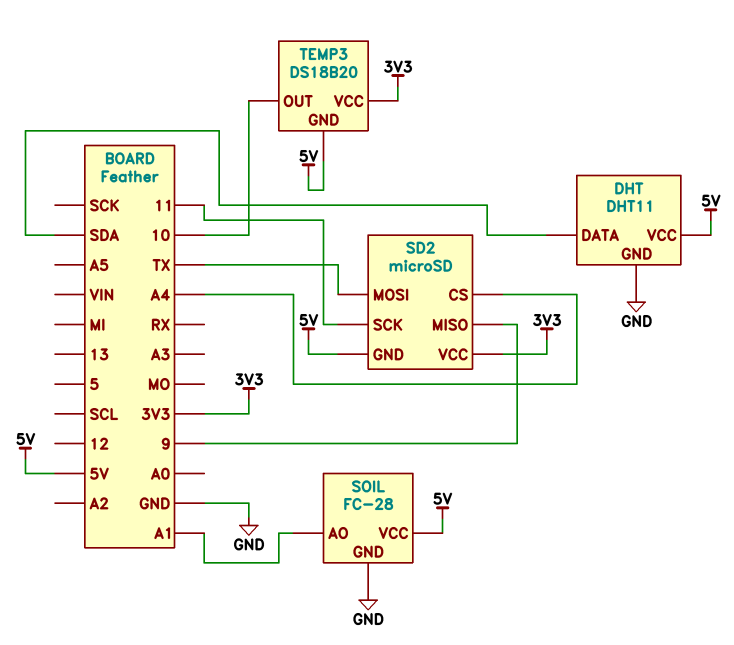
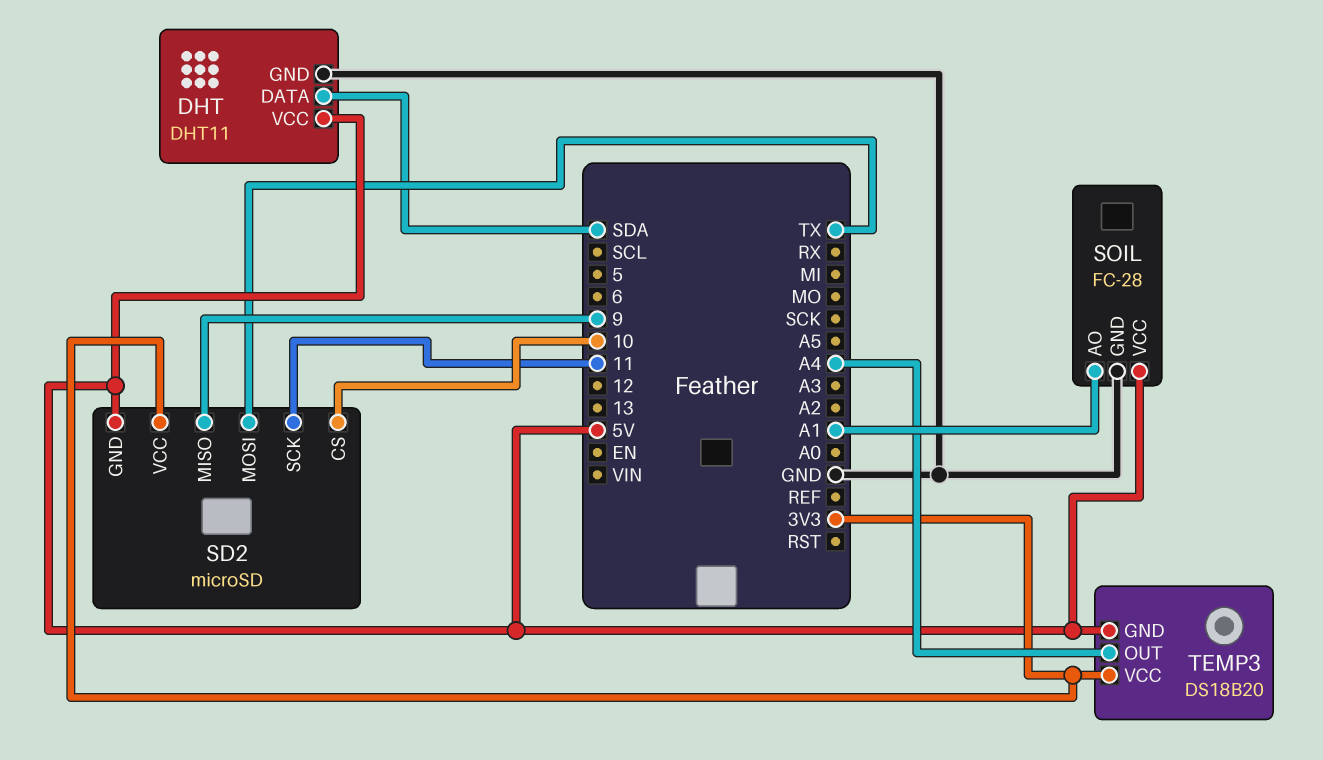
SD2 pin CS: A4 -> 10
TEMP3 pin OUT: 10 -> A4

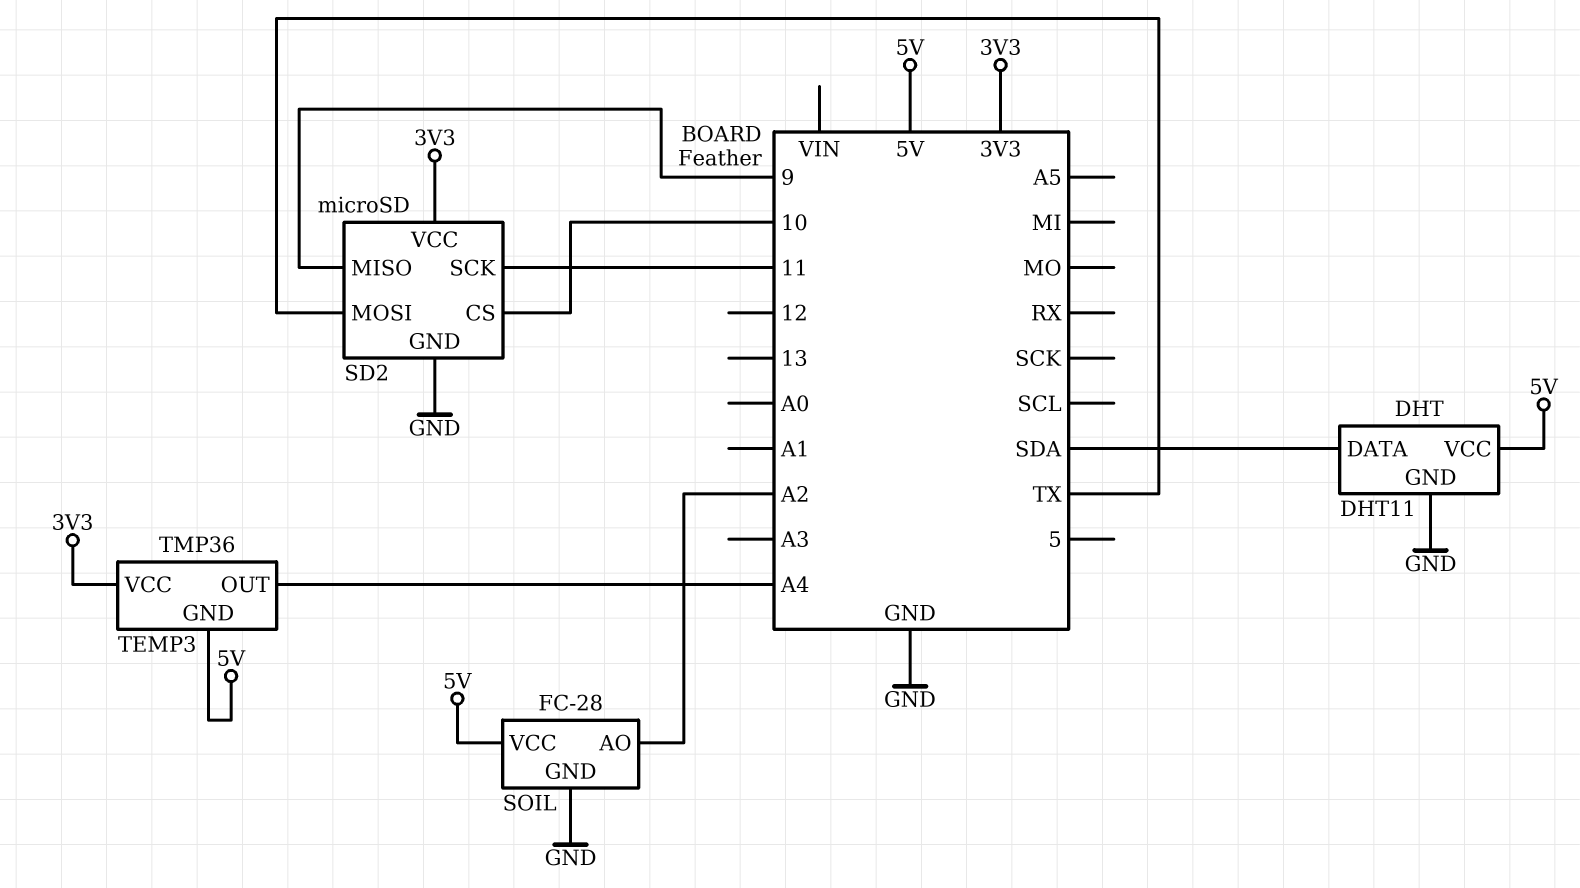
SD2 pin GND: 5V -> GND
SOIL pin AO: A1 -> A2
TEMP3: DS18B20 -> TMP36

